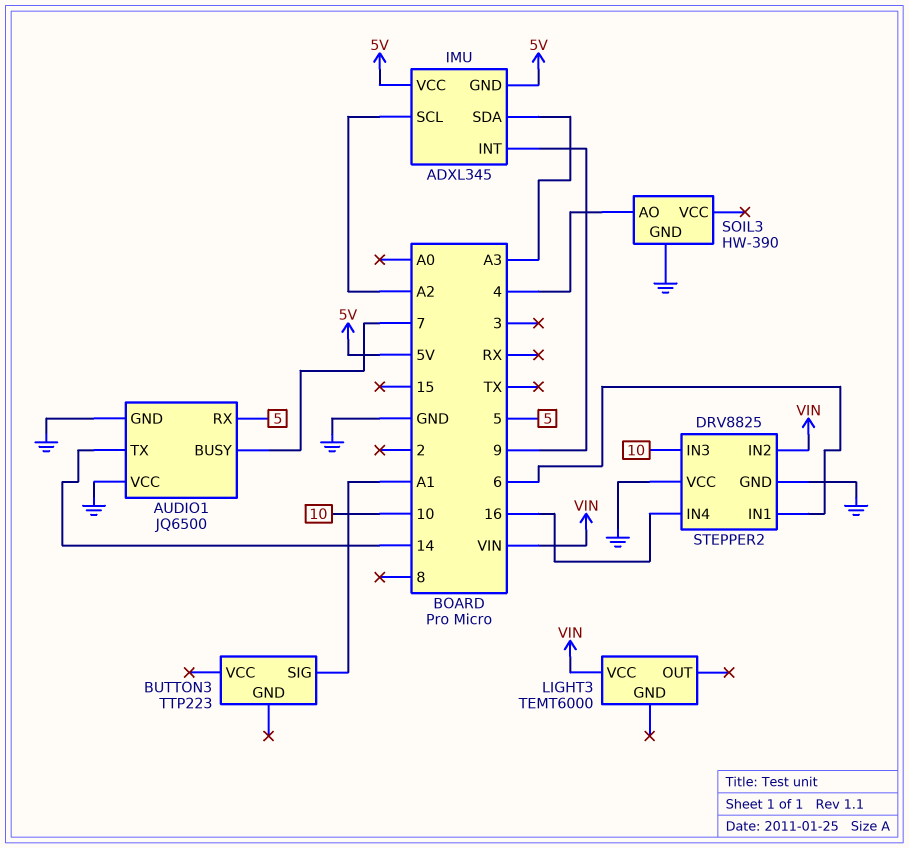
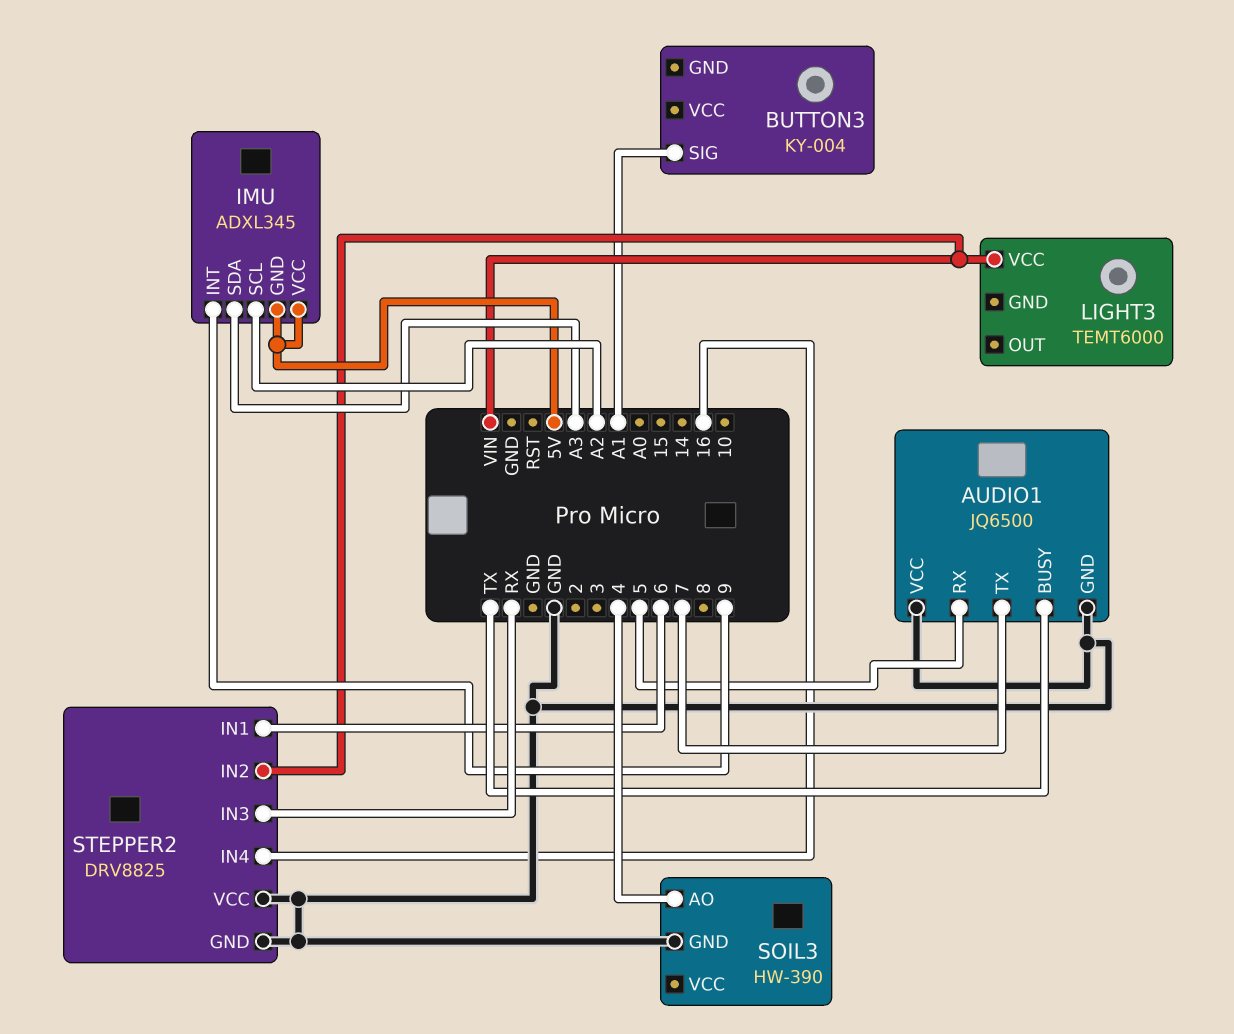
AUDIO1 pin BUSY: 7 -> TX
AUDIO1 pin TX: 14 -> 7
BUTTON3: TTP223 -> KY-004
STEPPER2 pin IN3: 10 -> RX

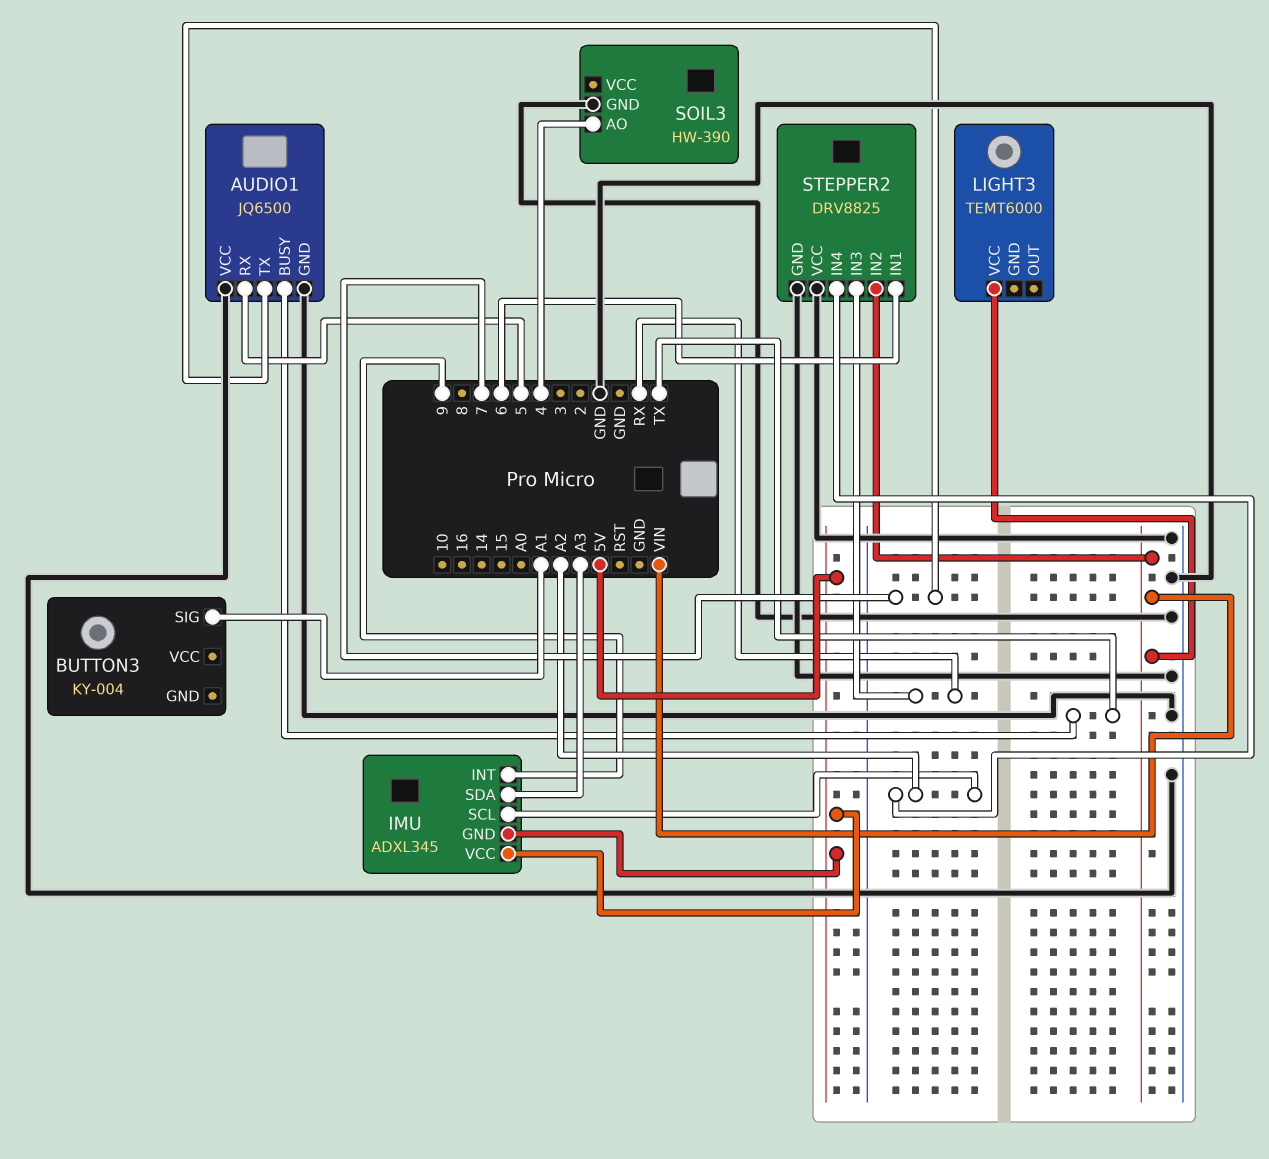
STEPPER2 pin IN4: 16 -> A2

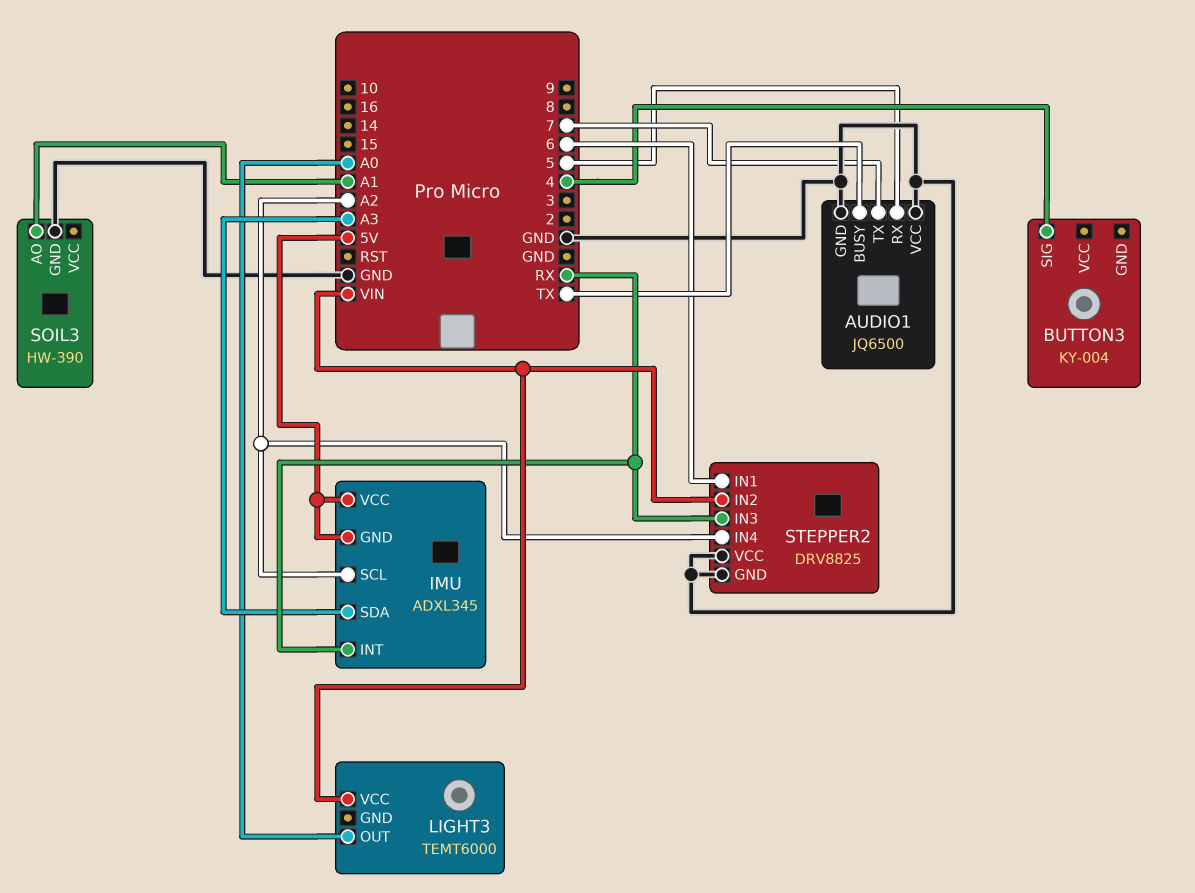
BUTTON3 pin SIG: A1 -> 4
IMU pin INT: 9 -> RX
LIGHT3 pin OUT: none -> A0
SOIL3 pin AO: 4 -> A1

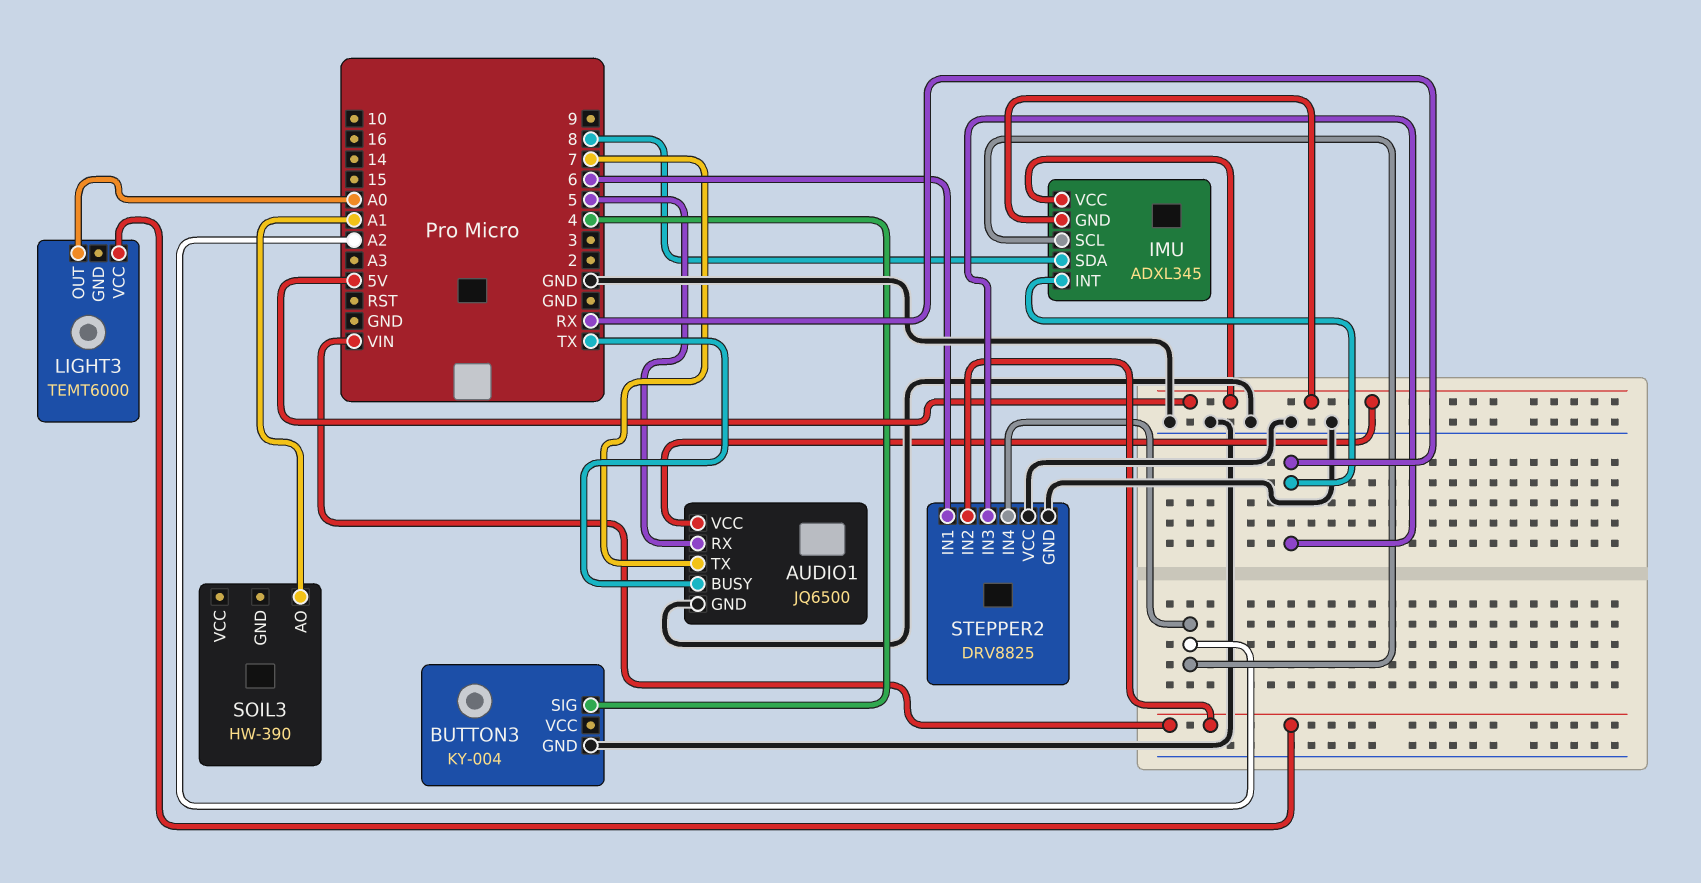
AUDIO1 pin VCC: GND -> 5V
BUTTON3 pin GND: none -> GND
IMU pin SDA: A3 -> 8
SOIL3 pin GND: GND -> none

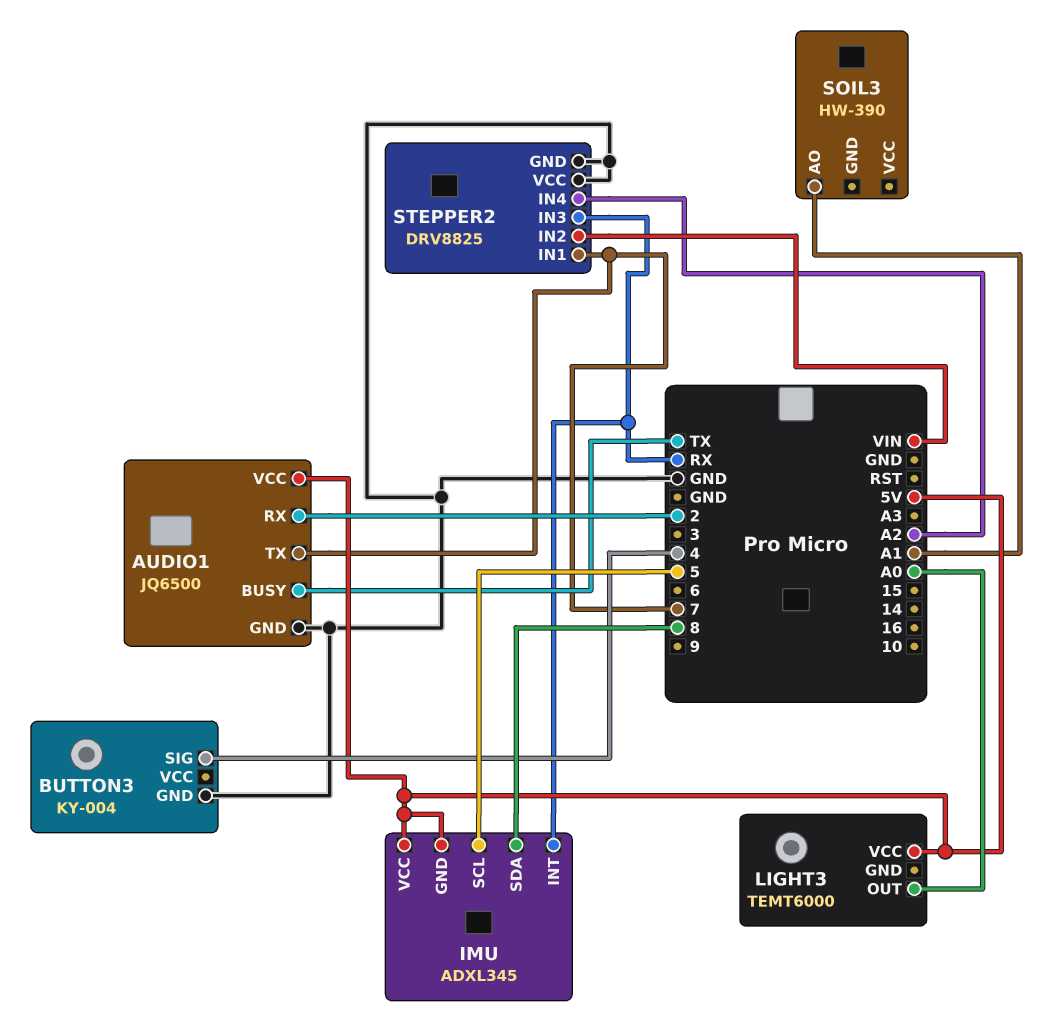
AUDIO1 pin RX: 5 -> 2
IMU pin SCL: A2 -> 5
LIGHT3 pin VCC: VIN -> 5V
STEPPER2 pin IN1: 6 -> 7

